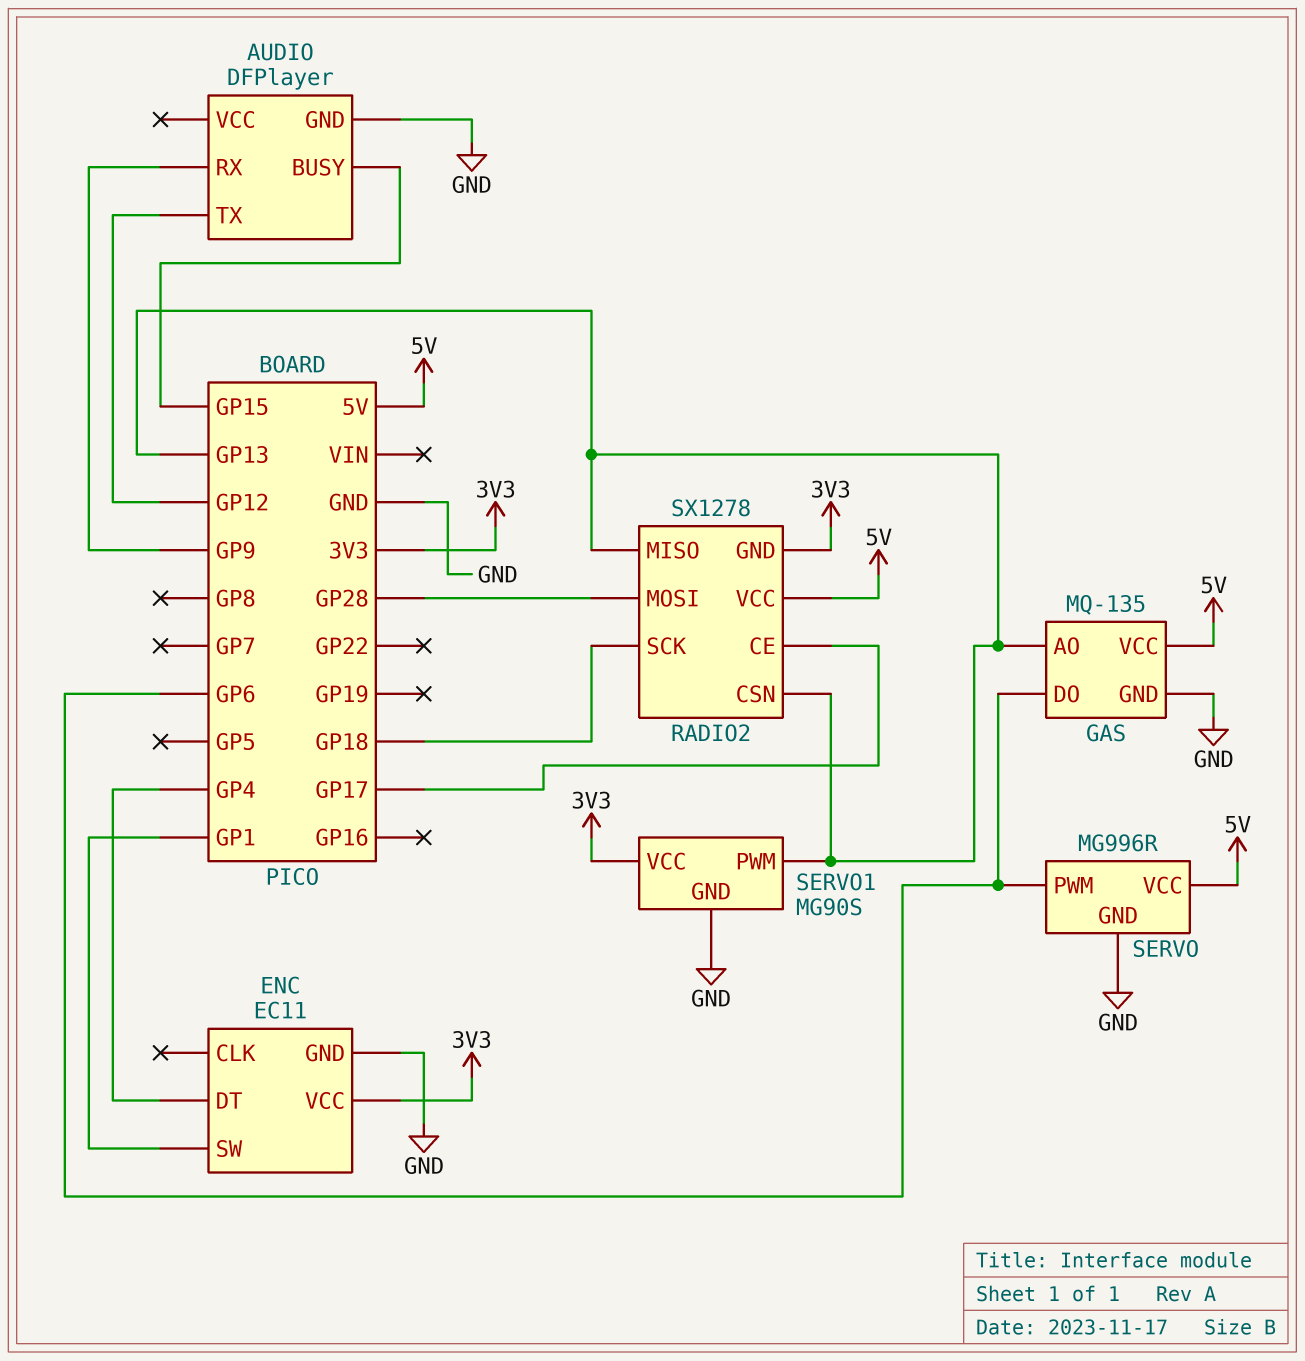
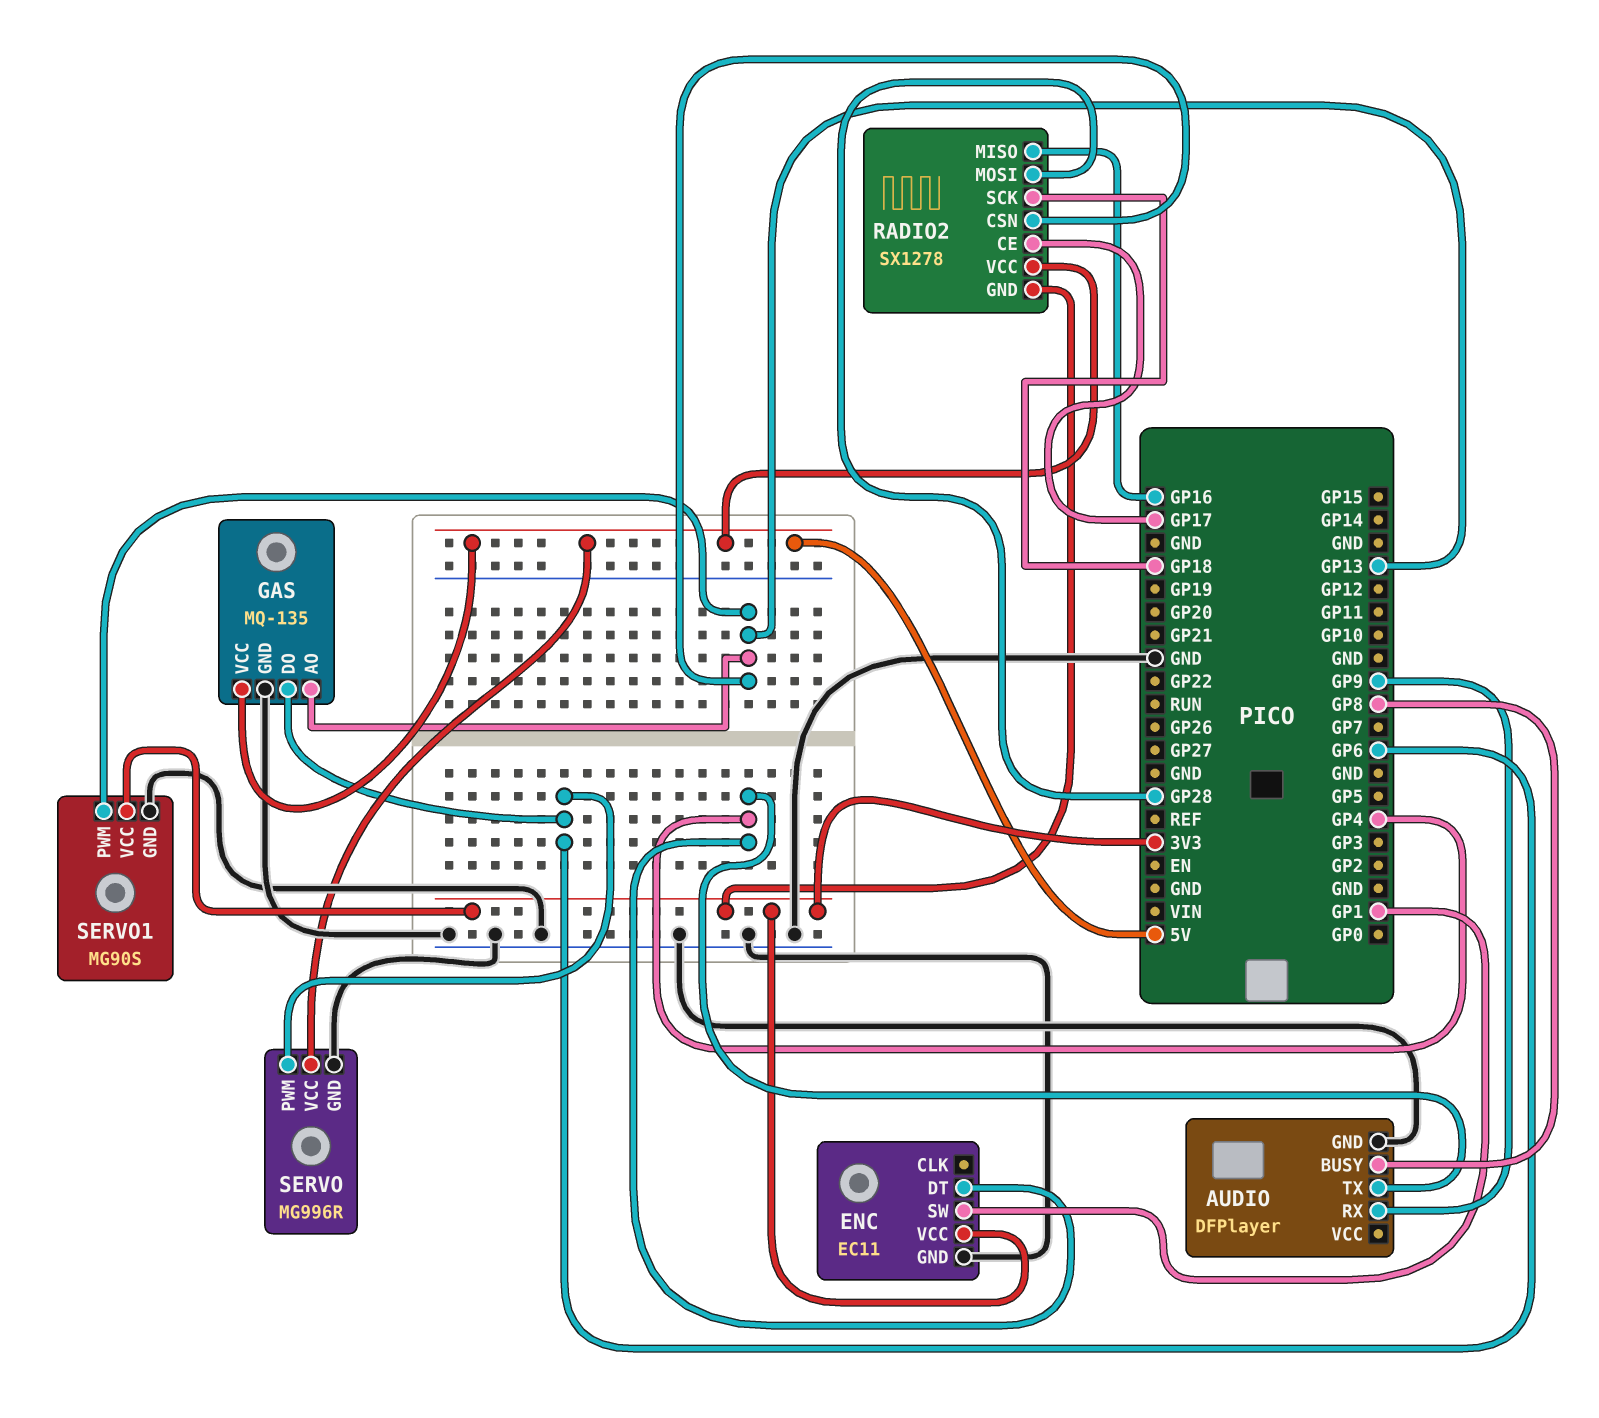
AUDIO pin BUSY: GP15 -> GP8
AUDIO pin TX: GP12 -> GP4
RADIO2 pin MISO: GP13 -> GP16

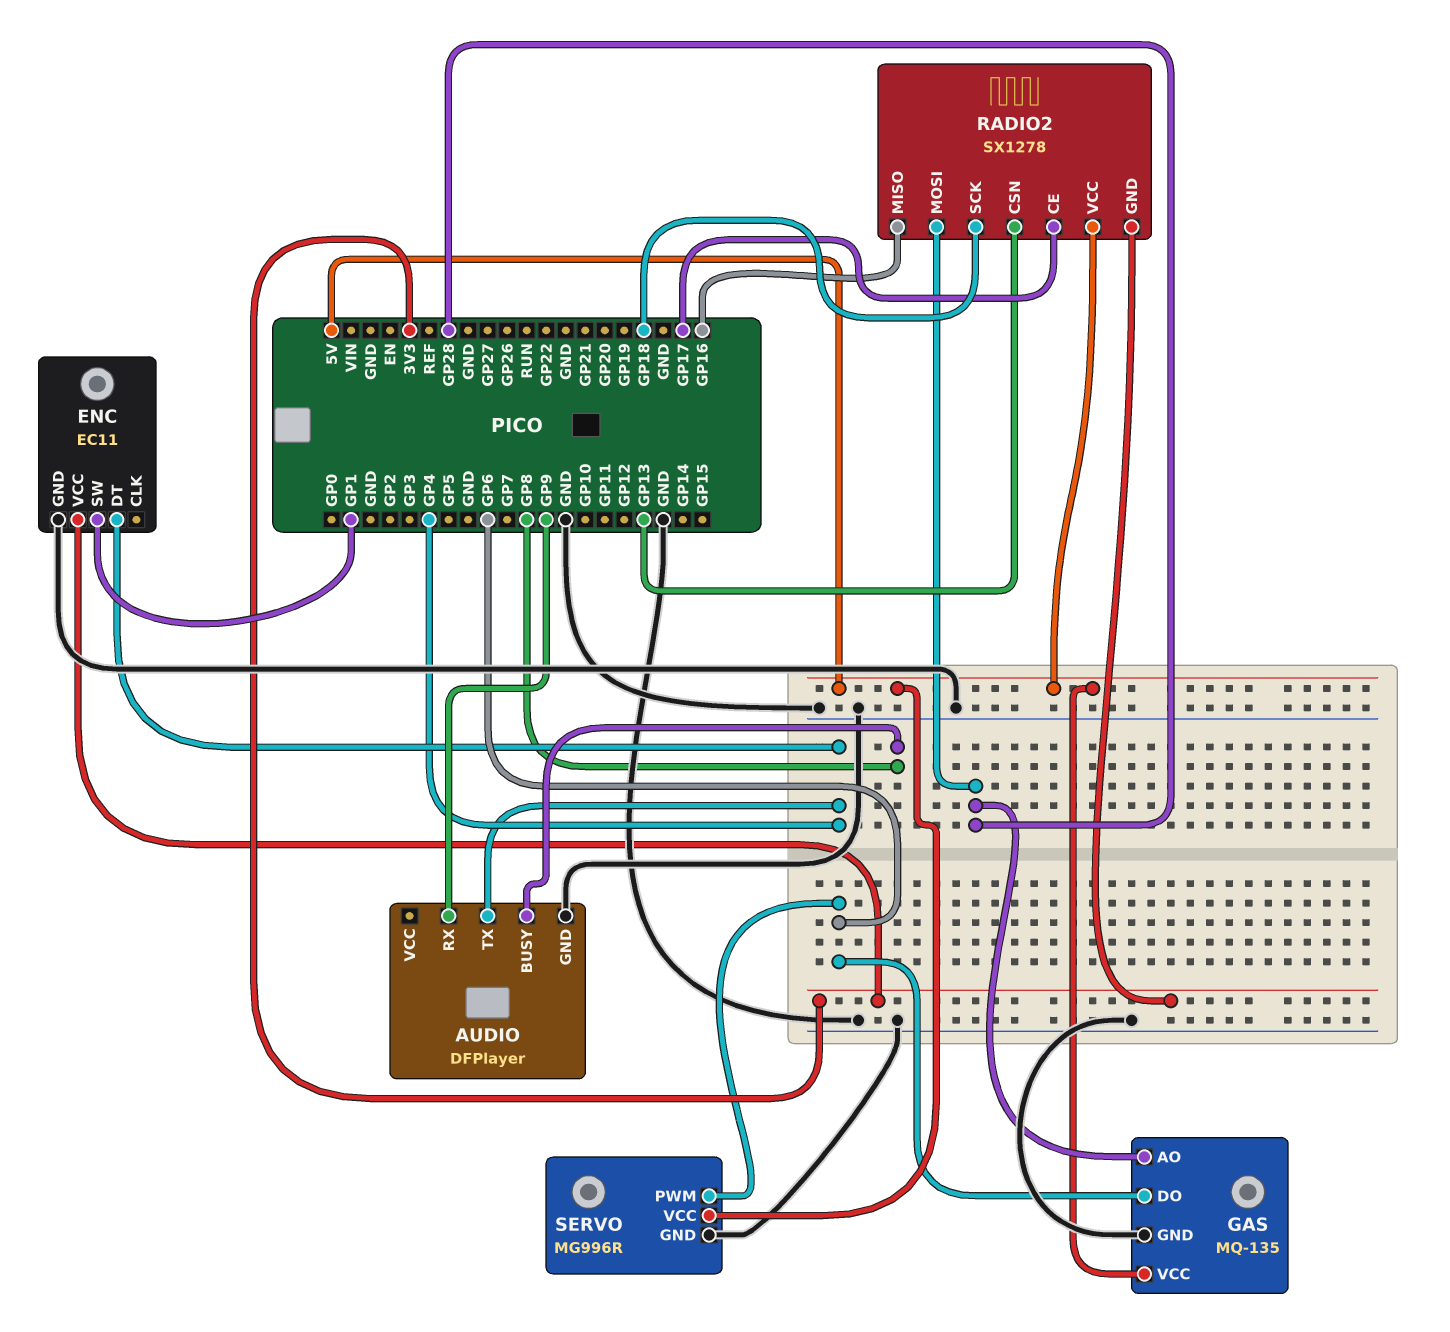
GAS pin AO: GP13 -> GP28
SERVO1: MG90S -> none
SERVO1 pin GND: GND -> none
SERVO1 pin PWM: GP13 -> none
SERVO1 pin VCC: 3V3 -> none

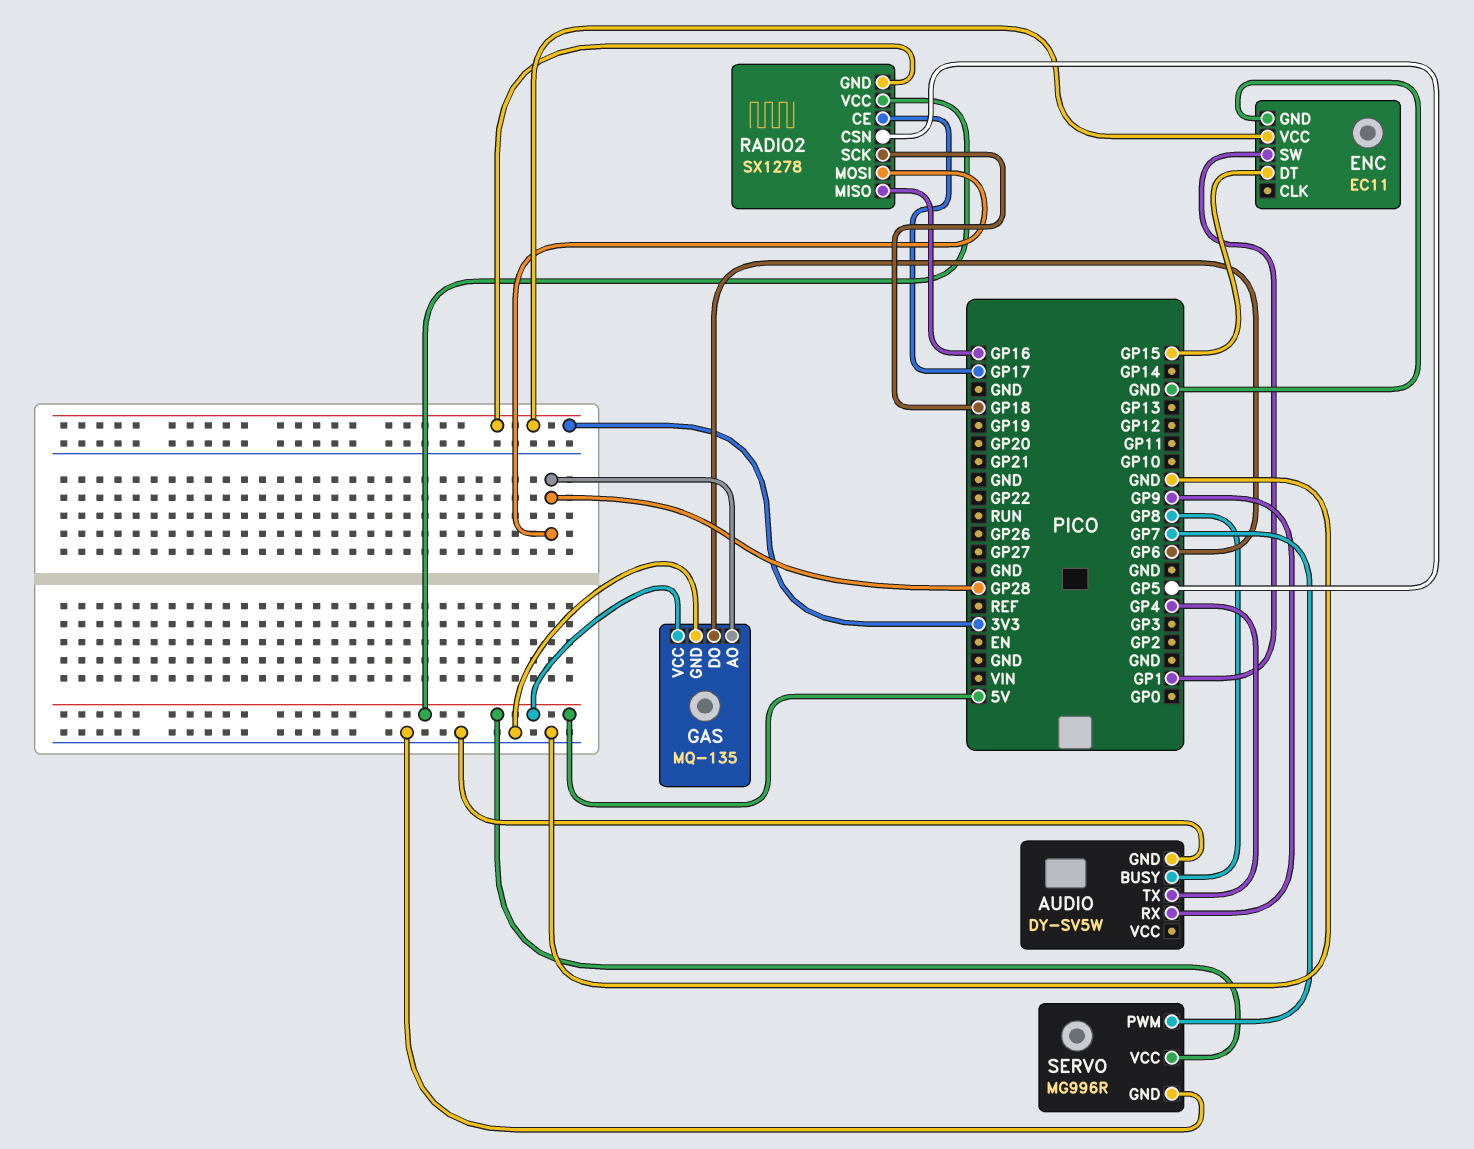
AUDIO: DFPlayer -> DY-SV5W
ENC pin DT: GP4 -> GP15
RADIO2 pin CSN: GP13 -> GP5
SERVO pin PWM: GP6 -> GP7

